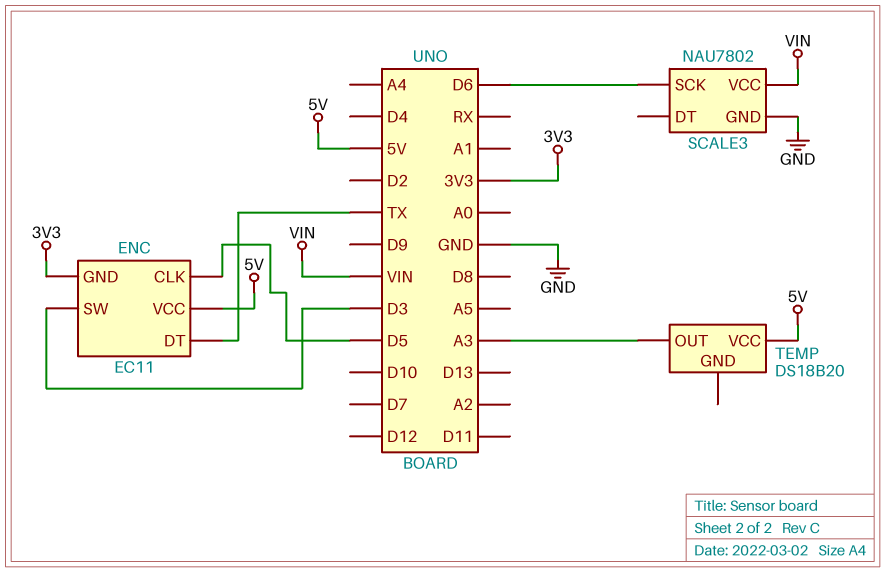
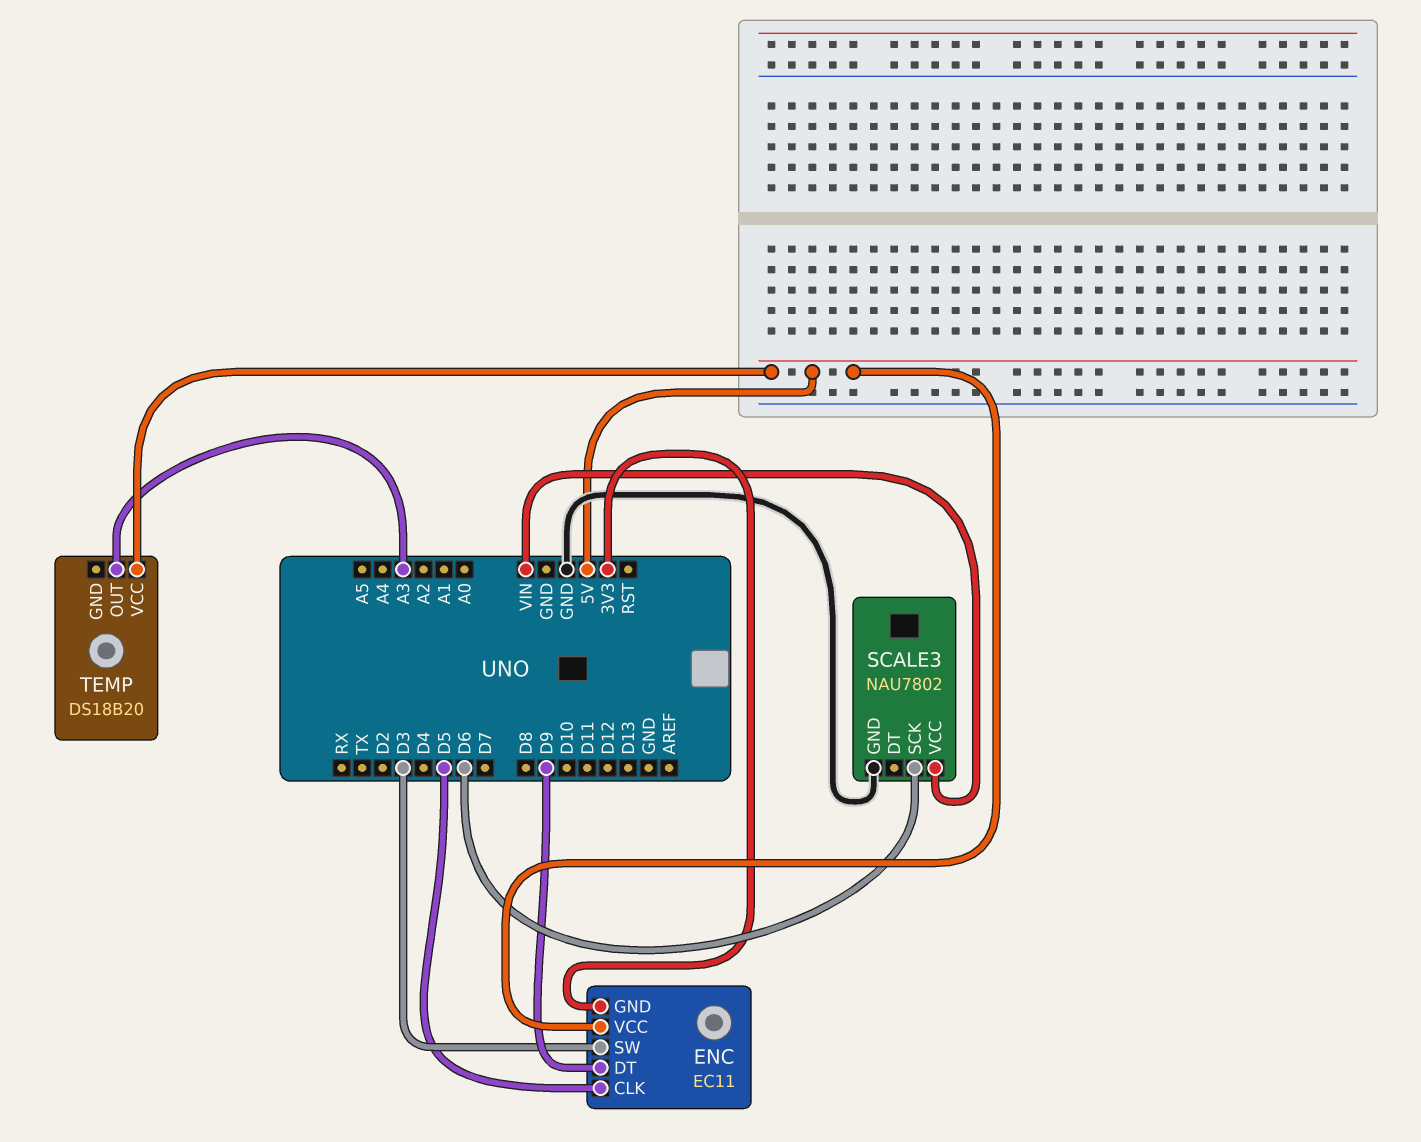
ENC pin DT: TX -> D9

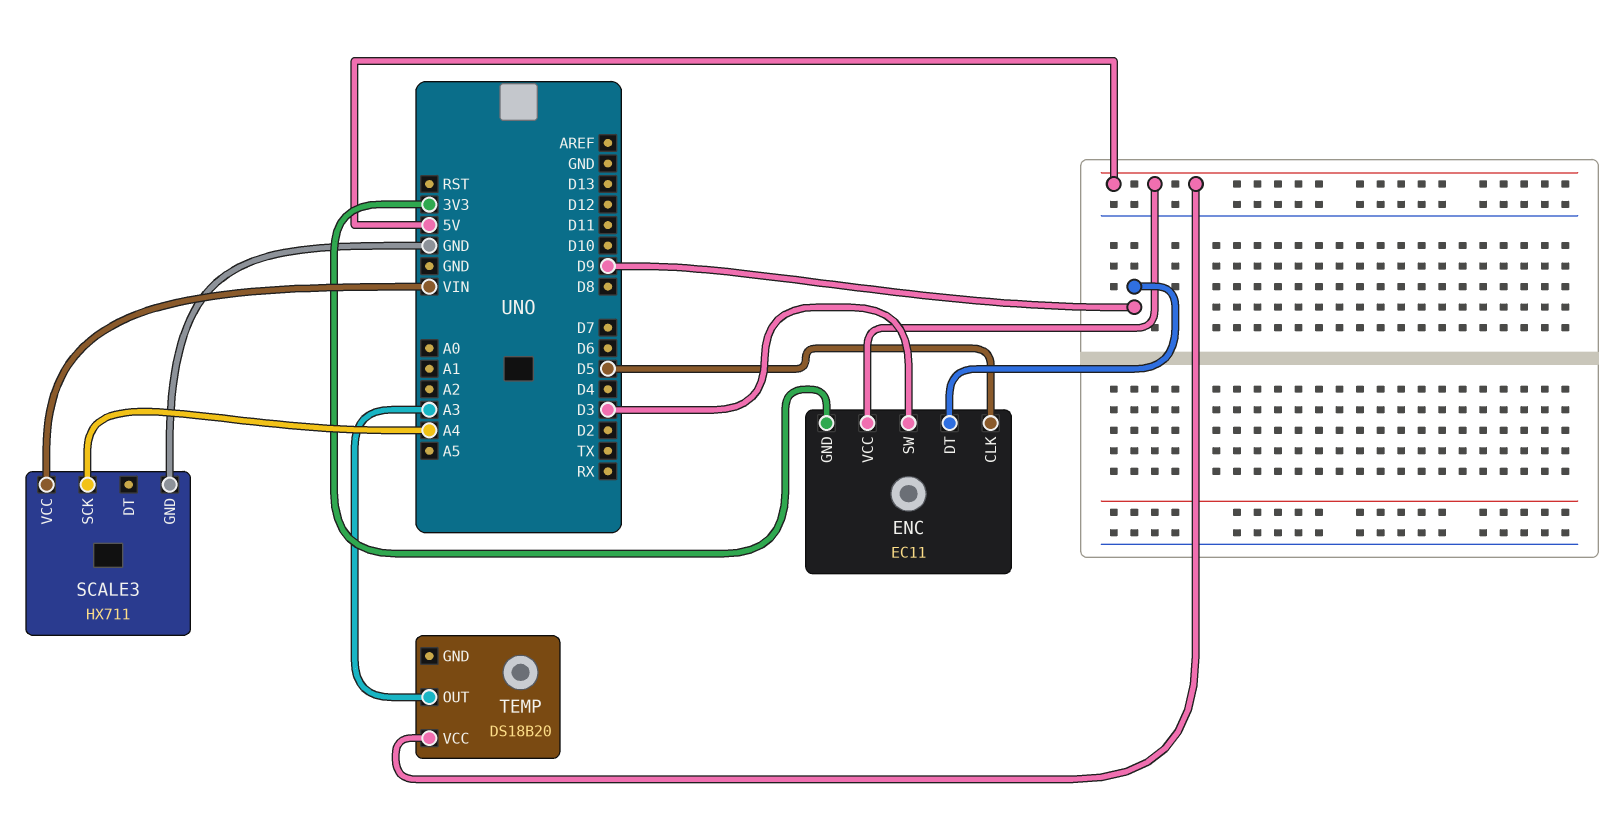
SCALE3: NAU7802 -> HX711
SCALE3 pin SCK: D6 -> A4

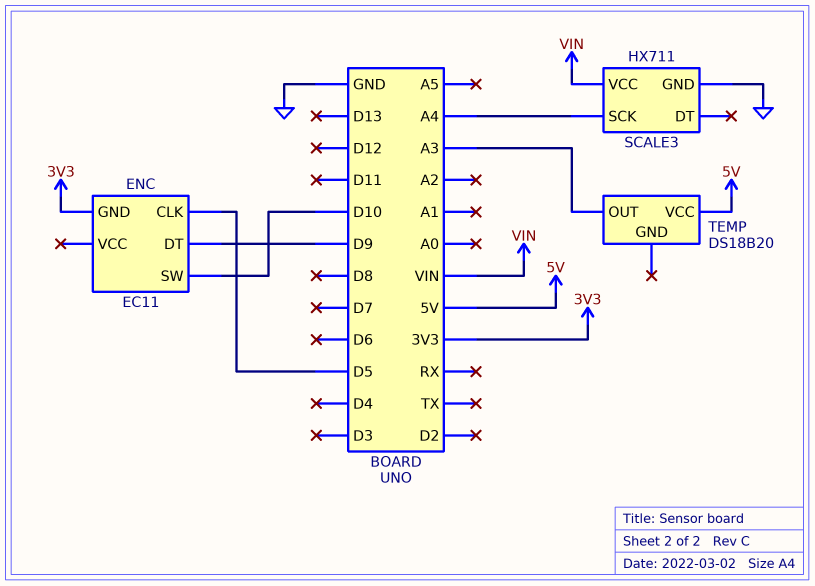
ENC pin SW: D3 -> D10
ENC pin VCC: 5V -> none

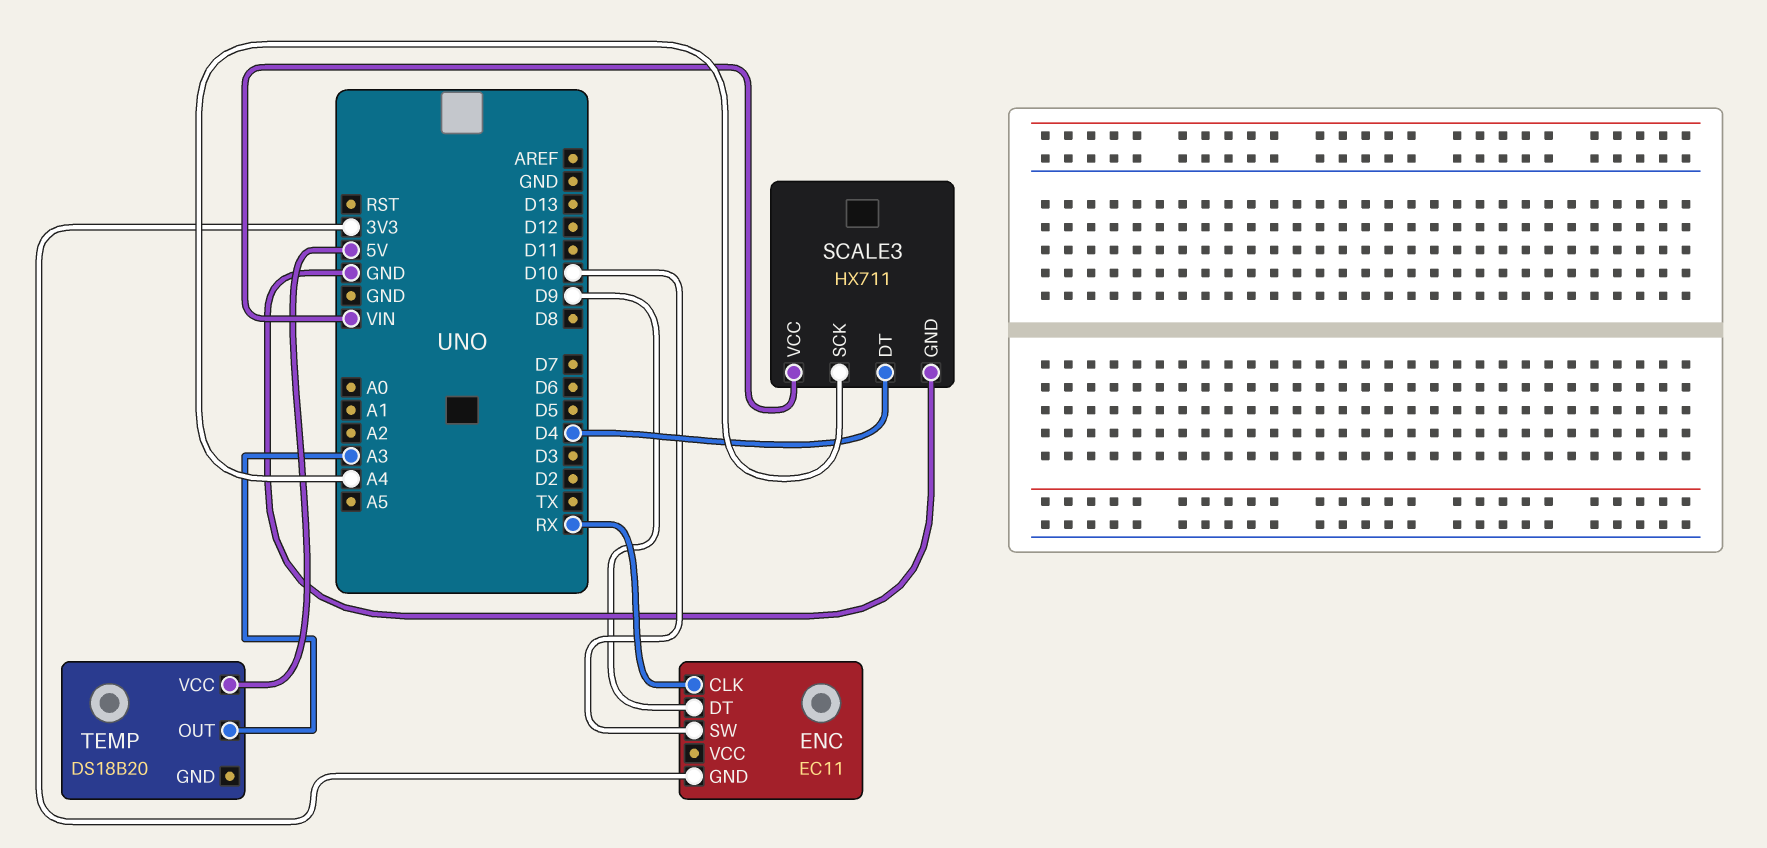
ENC pin CLK: D5 -> RX
SCALE3 pin DT: none -> D4

